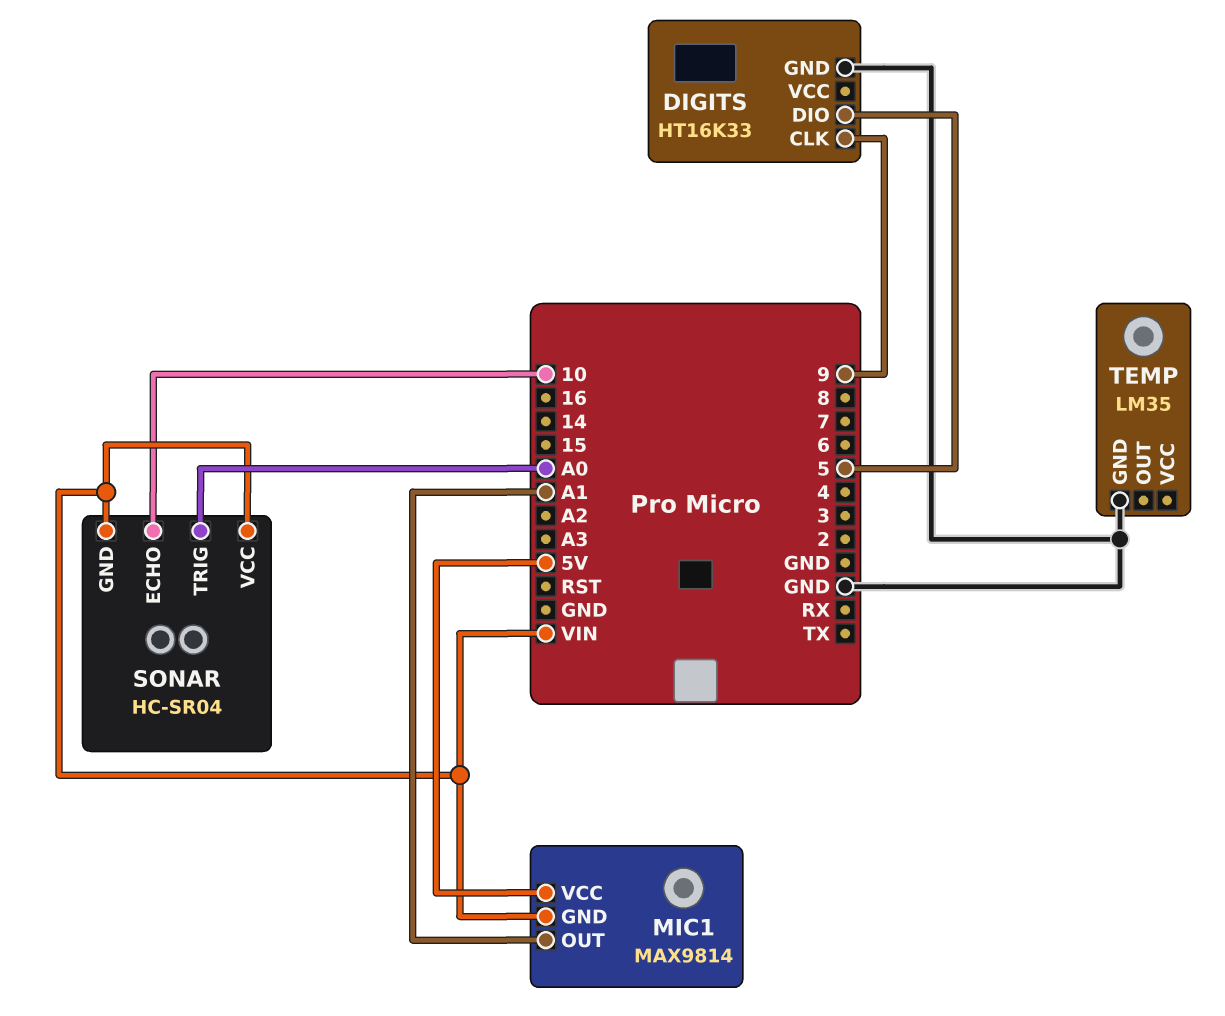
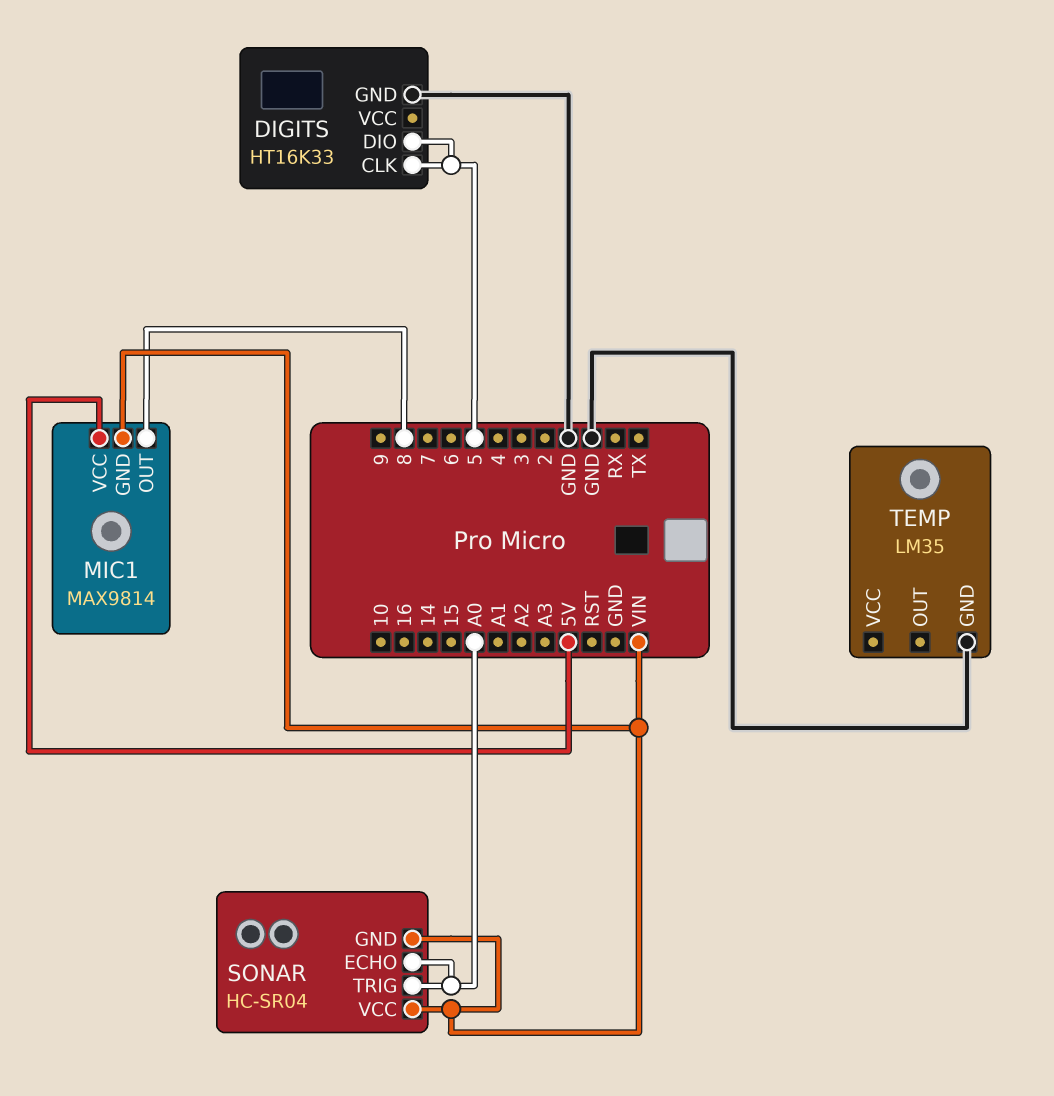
DIGITS pin CLK: 9 -> 5
MIC1 pin OUT: A1 -> 8
SONAR pin ECHO: 10 -> A0

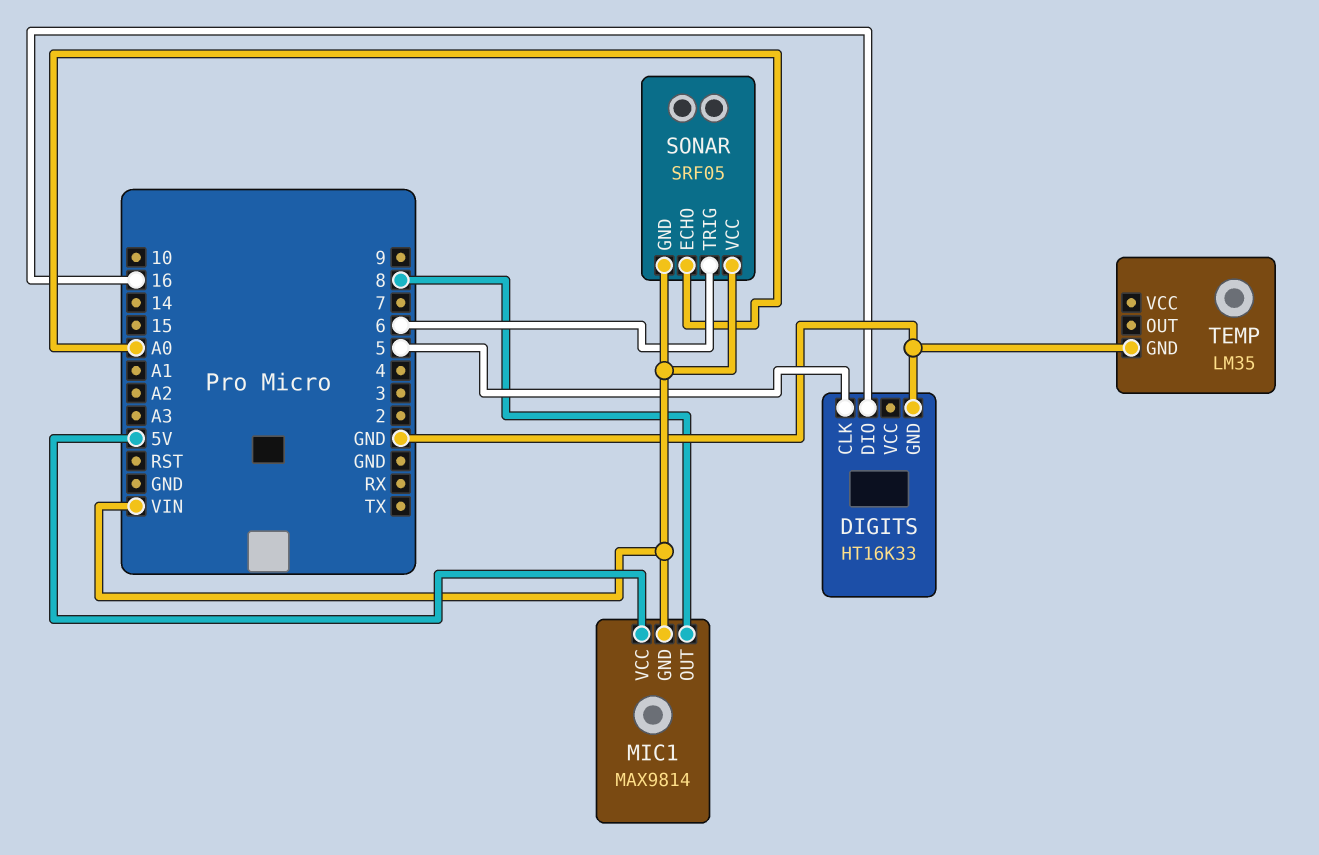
DIGITS pin DIO: 5 -> 16
SONAR: HC-SR04 -> SRF05
SONAR pin TRIG: A0 -> 6

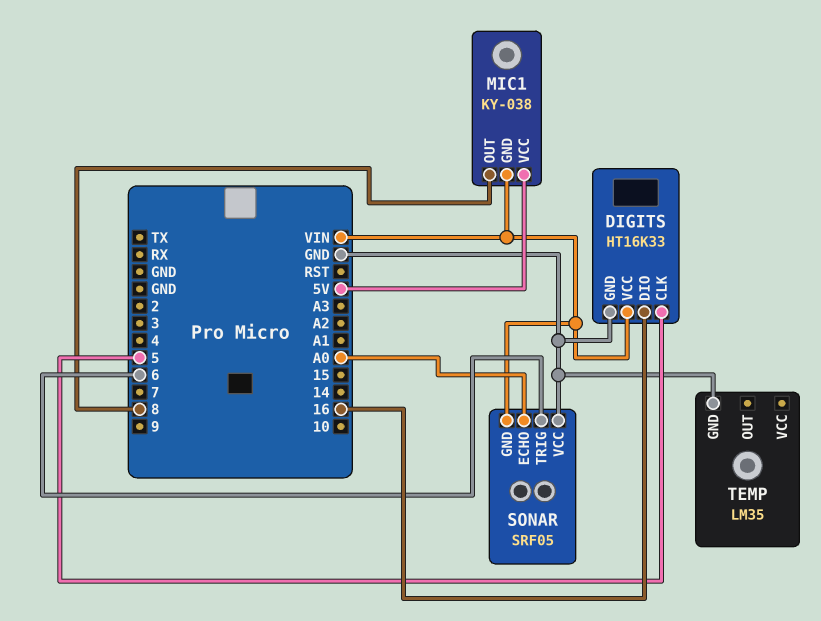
DIGITS pin VCC: none -> VIN
MIC1: MAX9814 -> KY-038
SONAR pin VCC: VIN -> GND

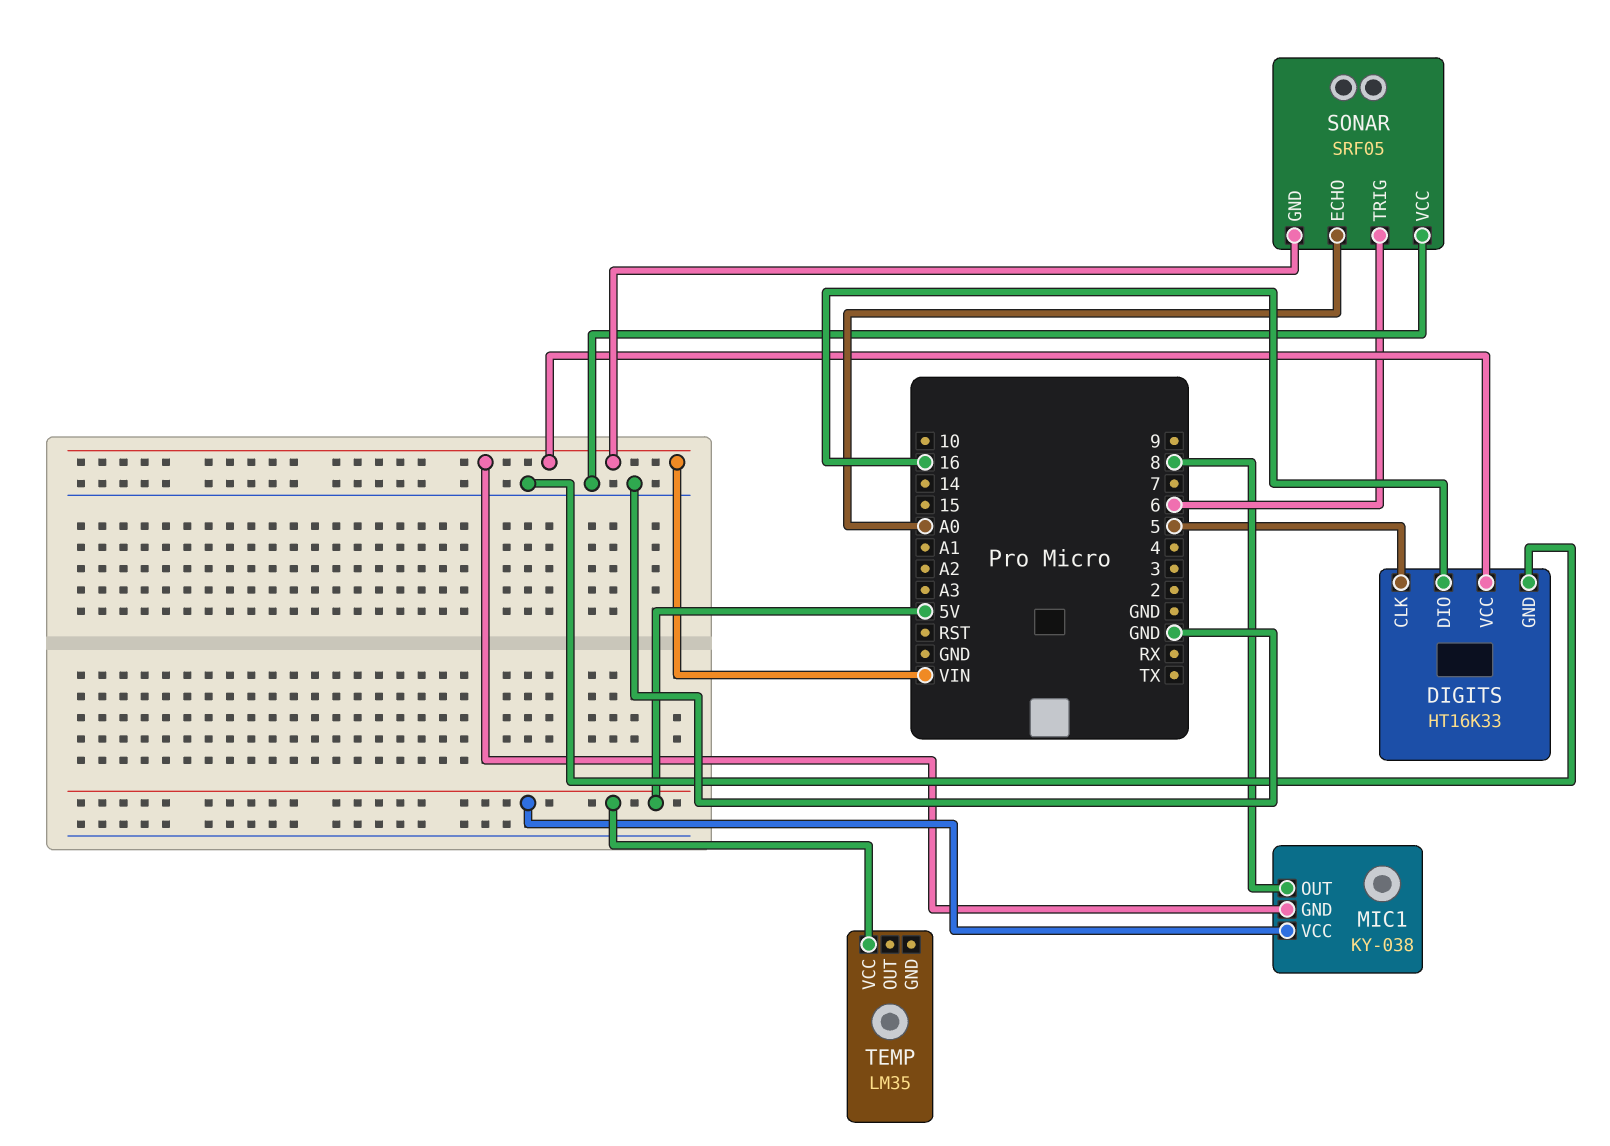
TEMP pin GND: GND -> none
TEMP pin VCC: none -> 5V

